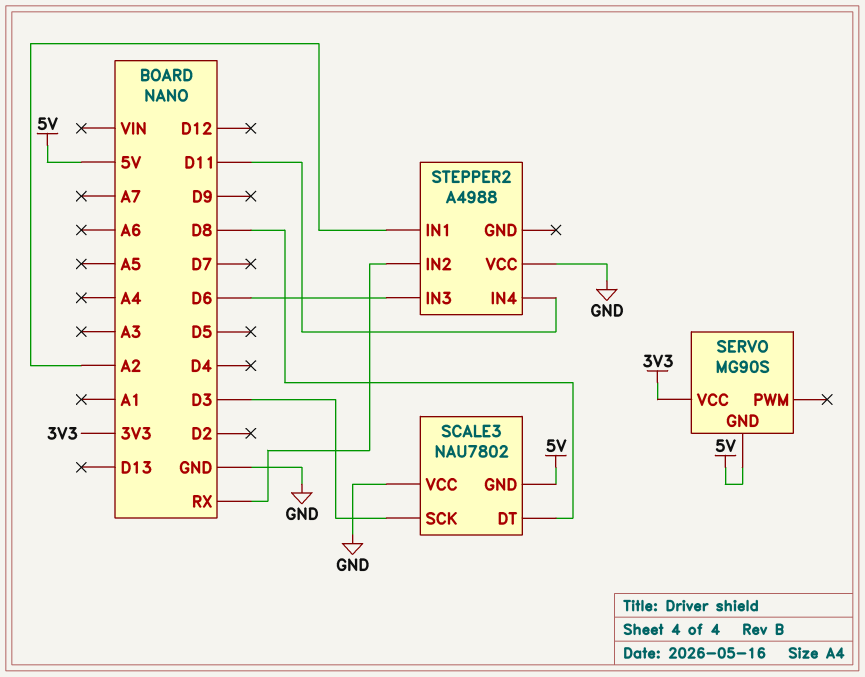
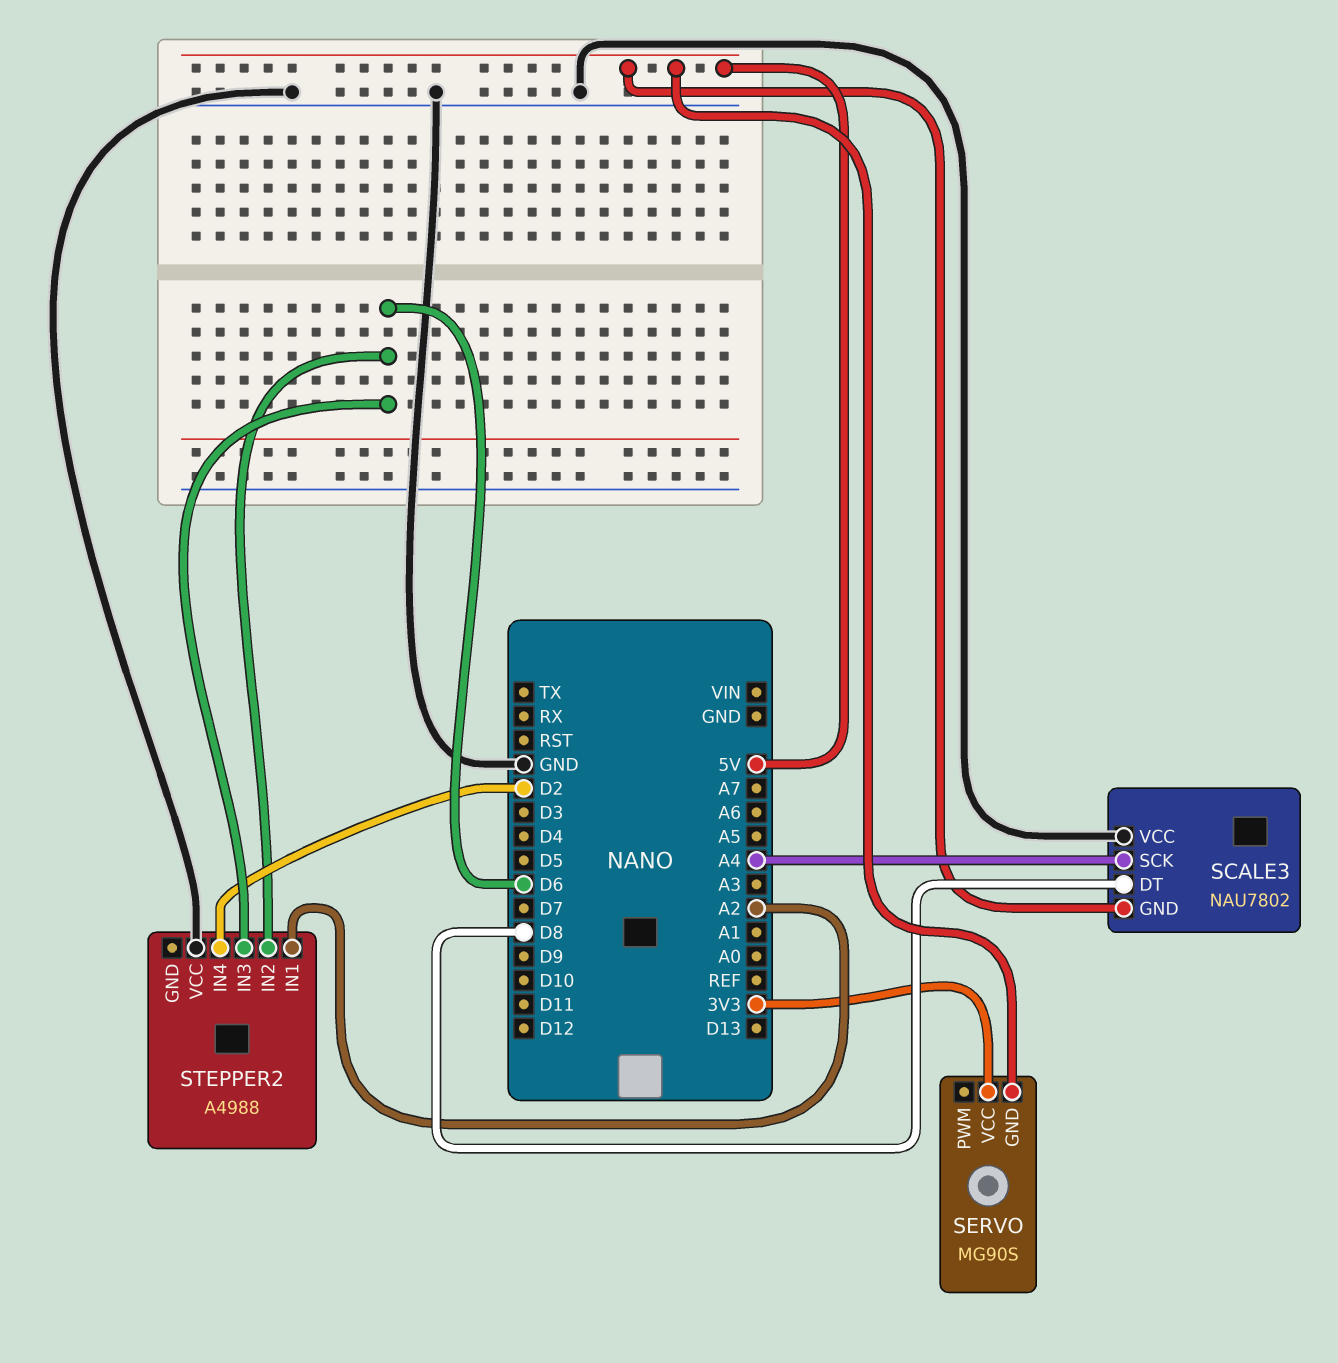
SCALE3 pin SCK: D3 -> A4
STEPPER2 pin IN2: RX -> D6
STEPPER2 pin IN4: D11 -> D2

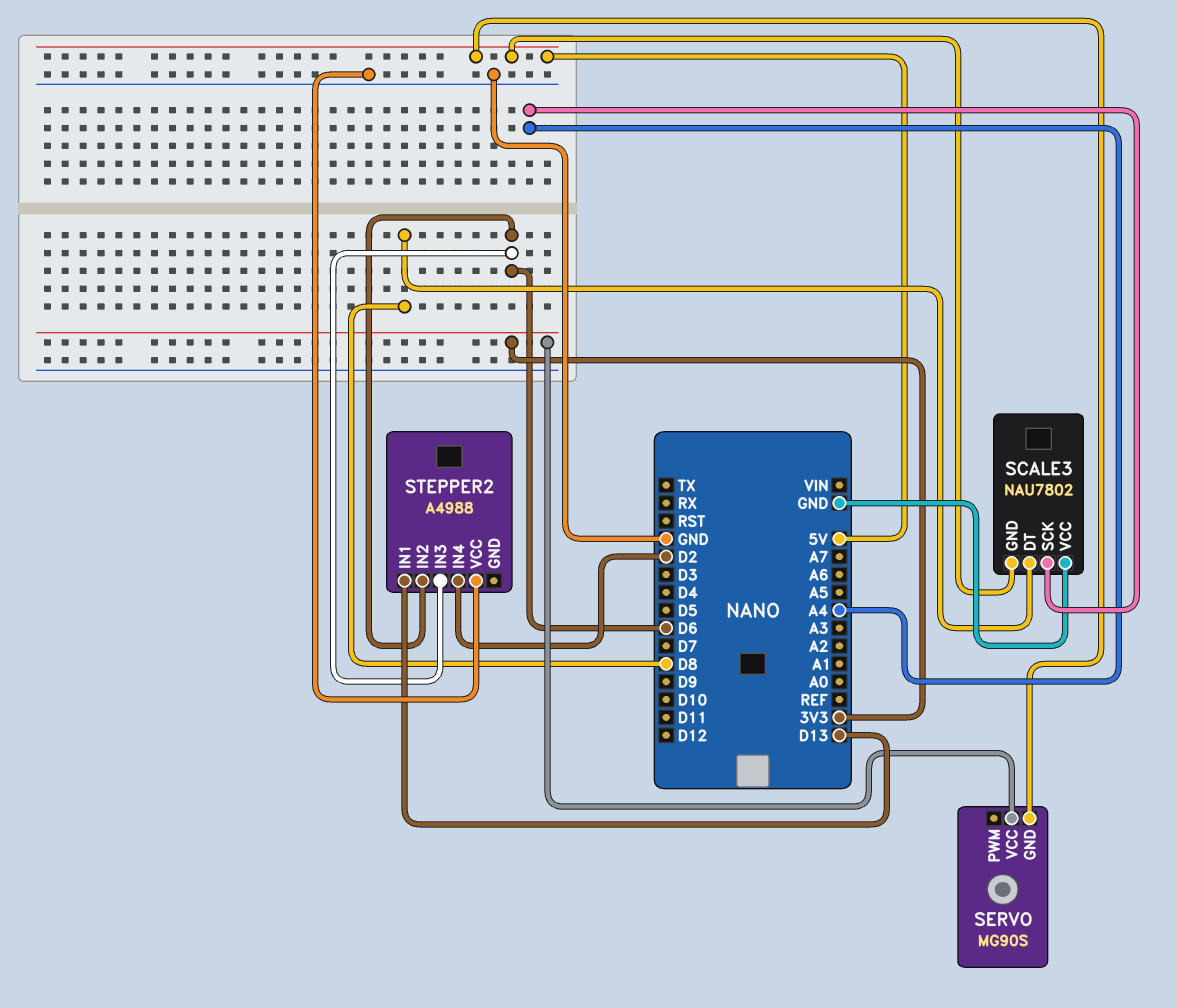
STEPPER2 pin IN1: A2 -> D13

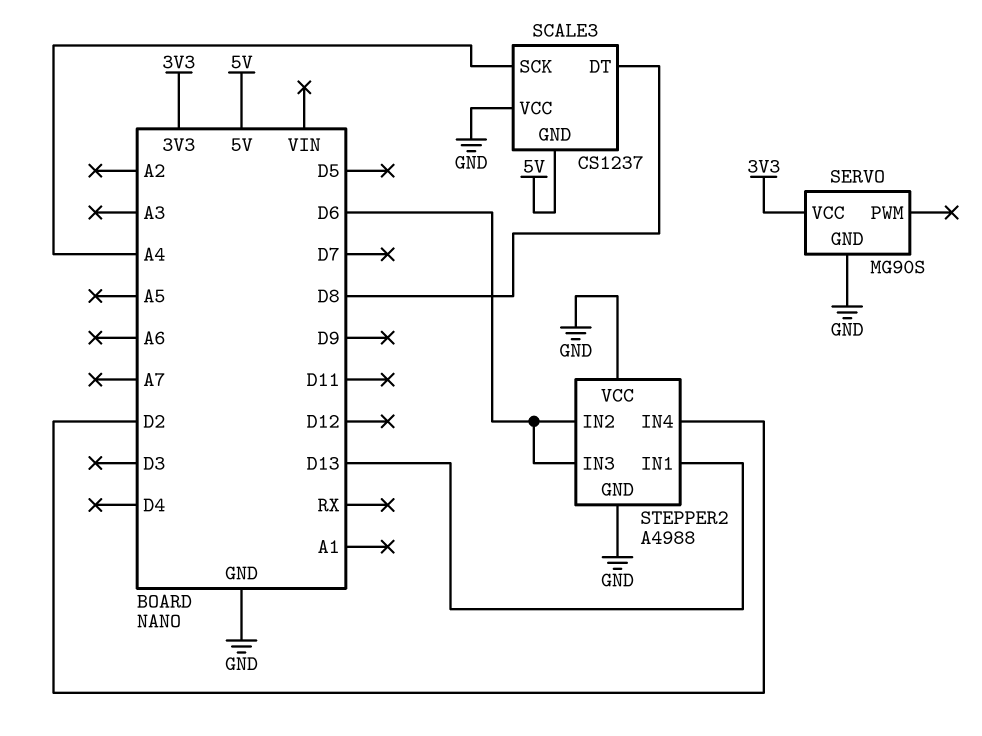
SCALE3: NAU7802 -> CS1237
SERVO pin GND: 5V -> GND
STEPPER2 pin GND: none -> GND

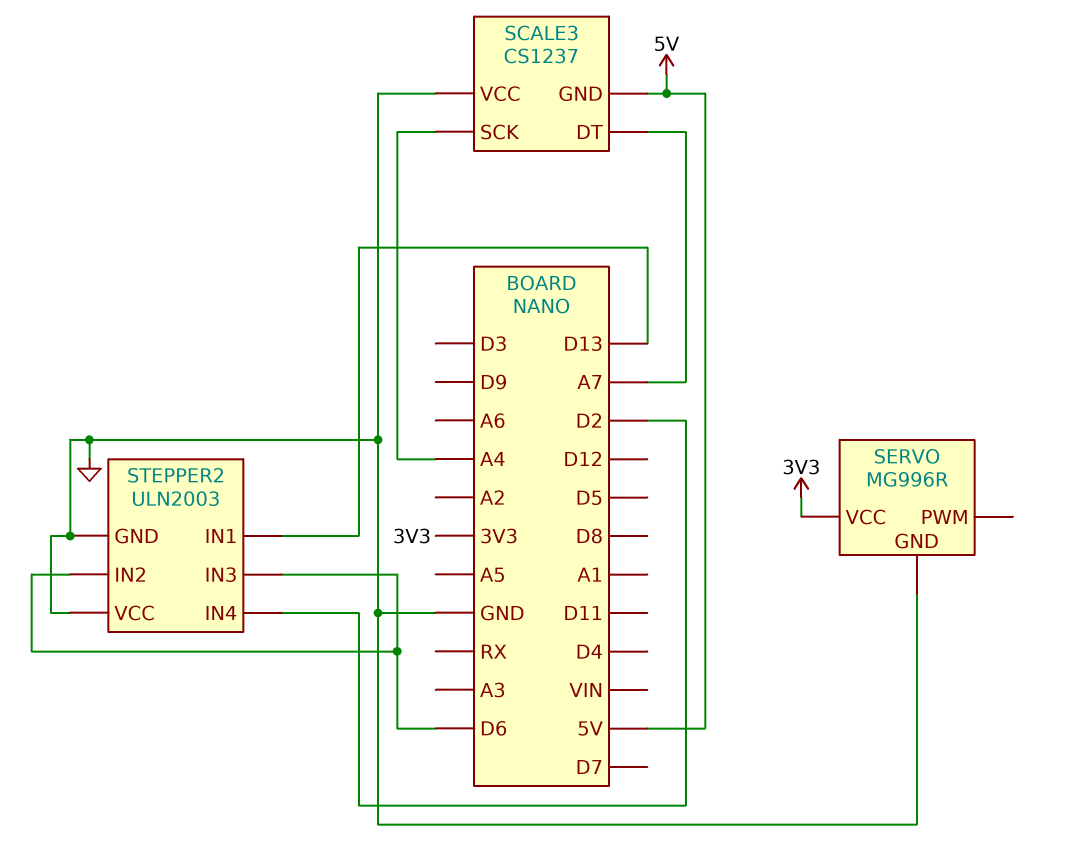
SCALE3 pin DT: D8 -> A7
SERVO: MG90S -> MG996R
STEPPER2: A4988 -> ULN2003

